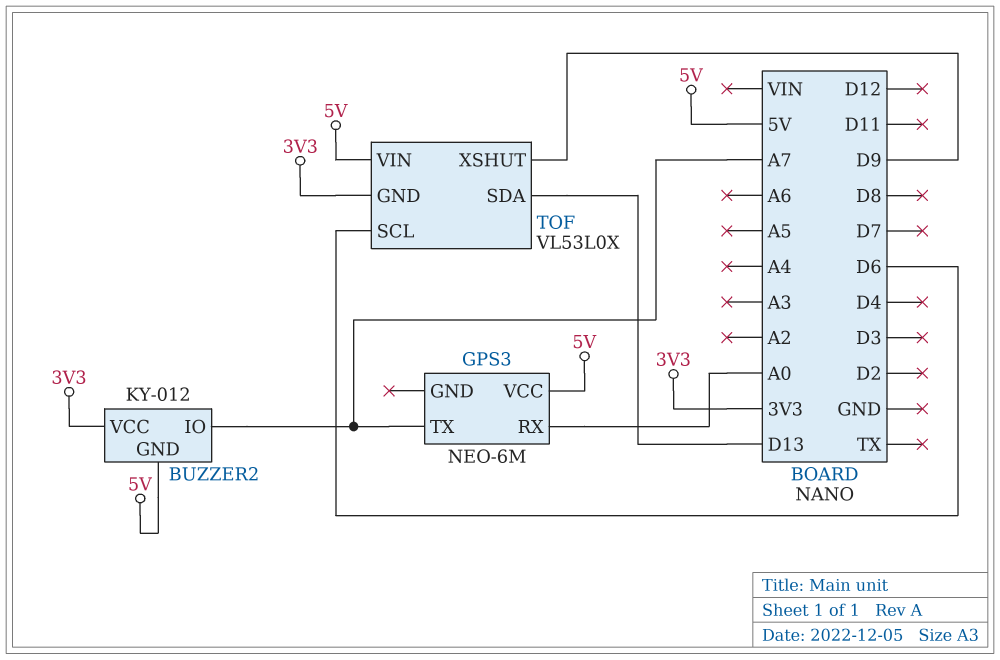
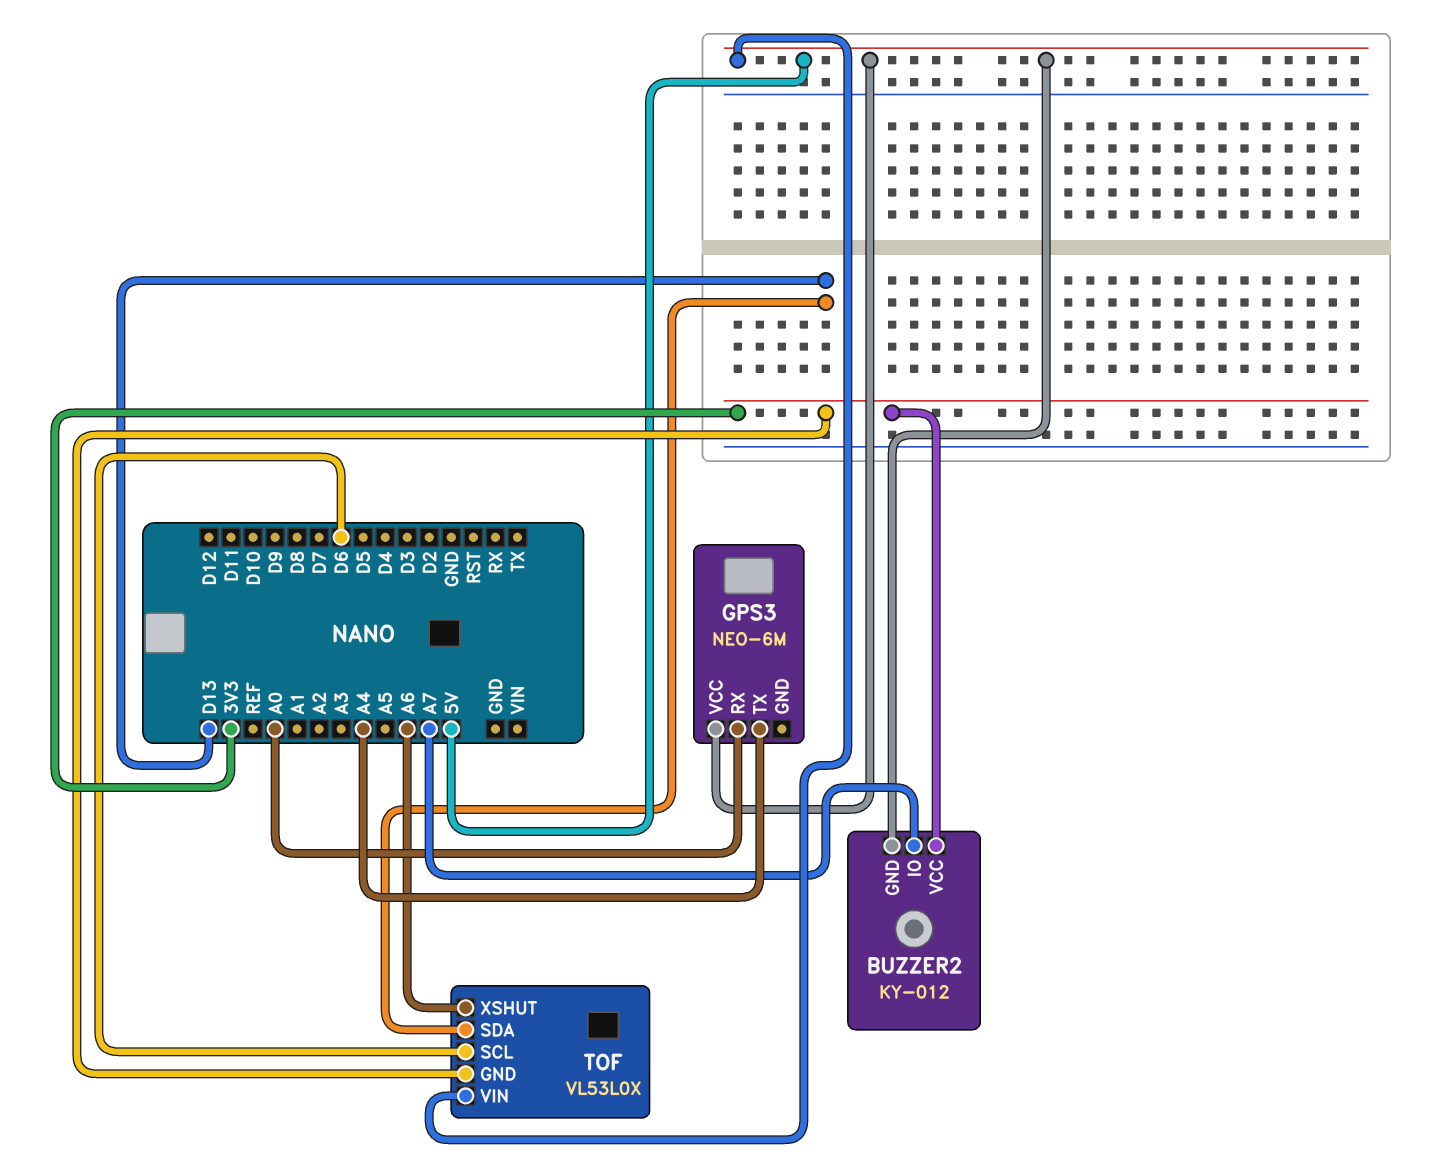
GPS3 pin TX: A7 -> A4
TOF pin XSHUT: D9 -> A6

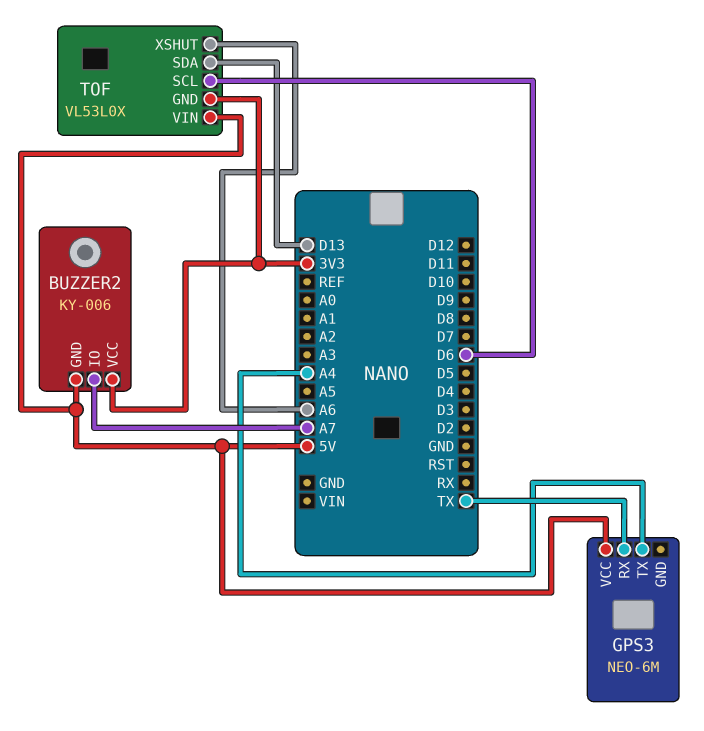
BUZZER2: KY-012 -> KY-006
GPS3 pin RX: A0 -> TX

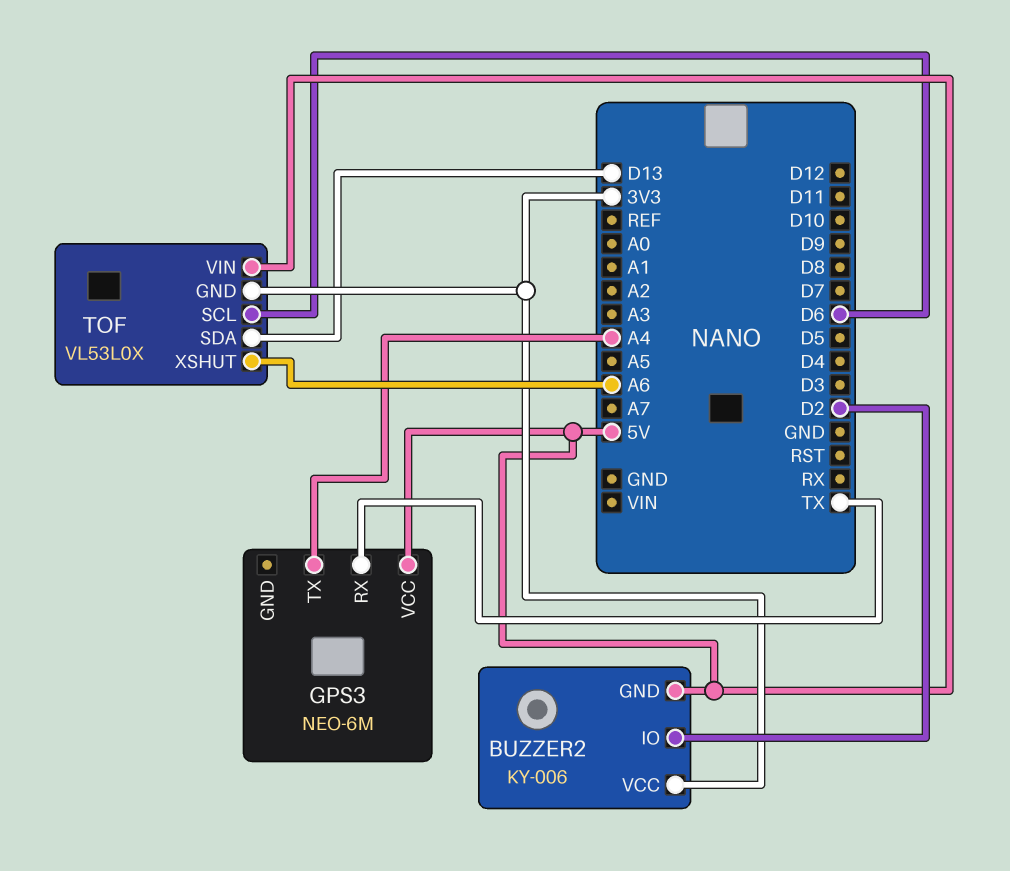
BUZZER2 pin IO: A7 -> D2

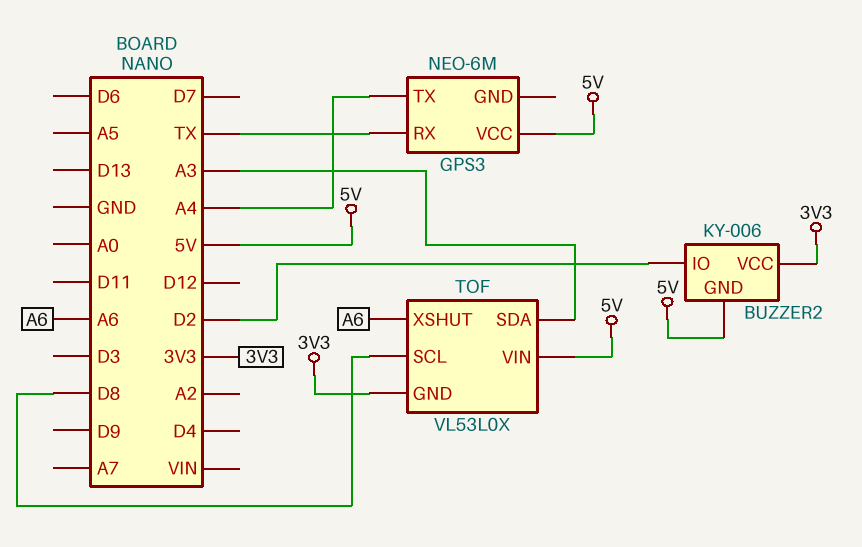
TOF pin SCL: D6 -> D8
TOF pin SDA: D13 -> A3

